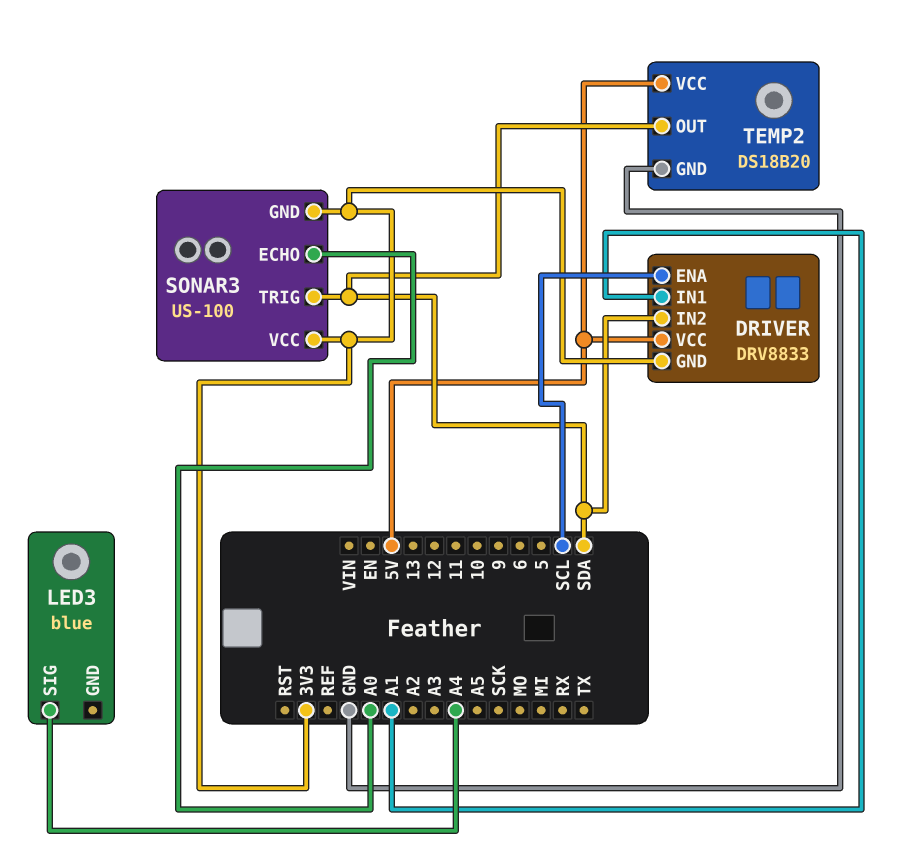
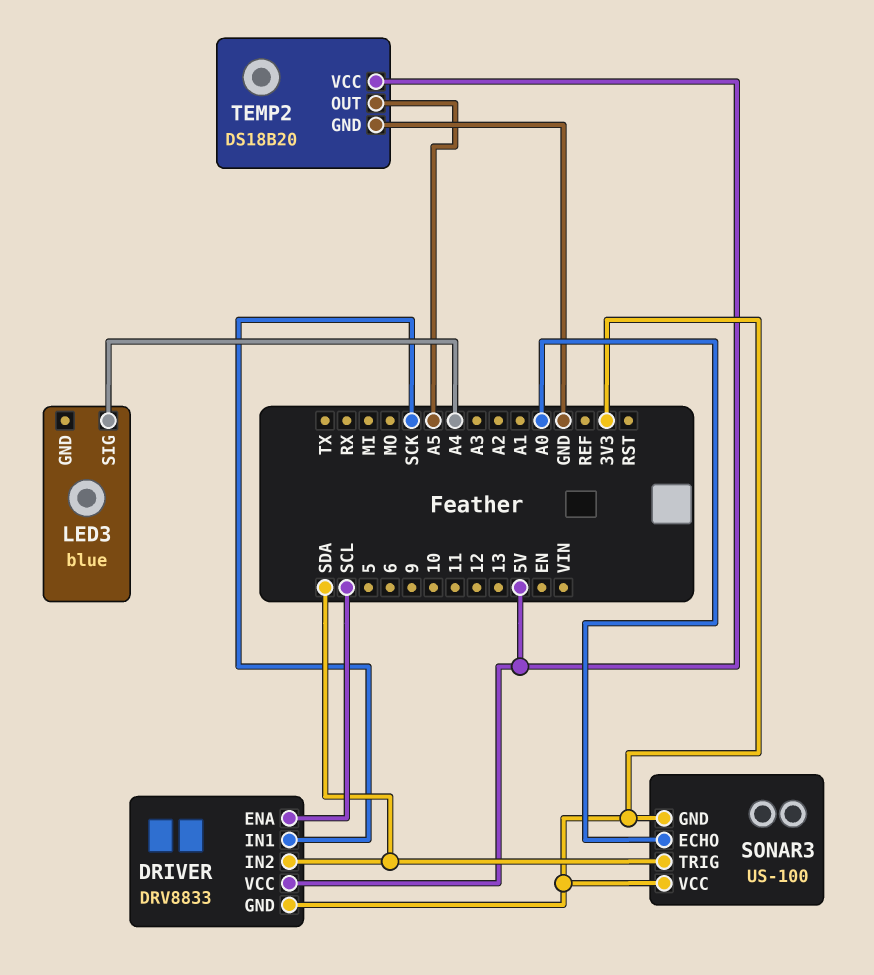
DRIVER pin IN1: A1 -> SCK
TEMP2 pin OUT: SDA -> A5

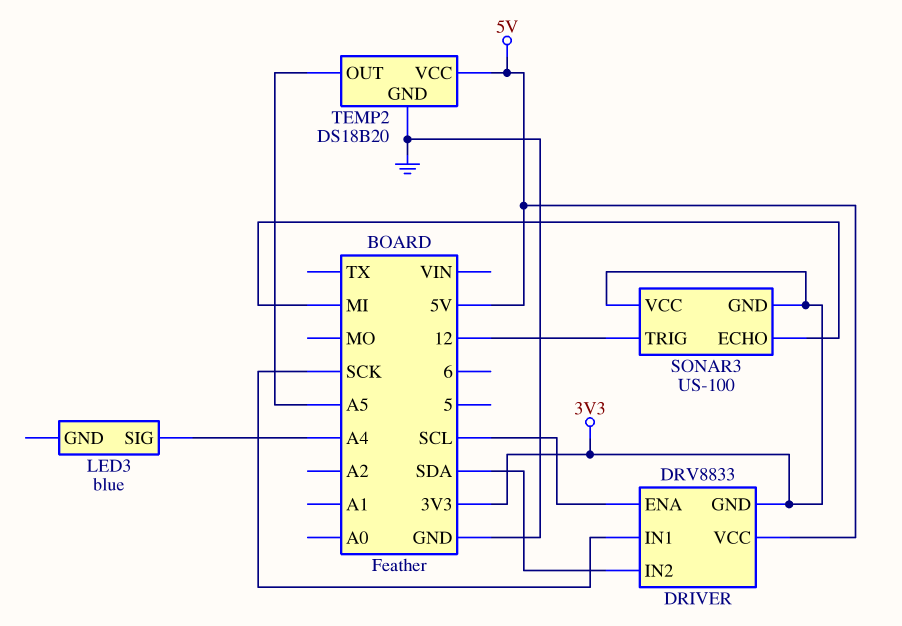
SONAR3 pin ECHO: A0 -> MI
SONAR3 pin TRIG: SDA -> 12

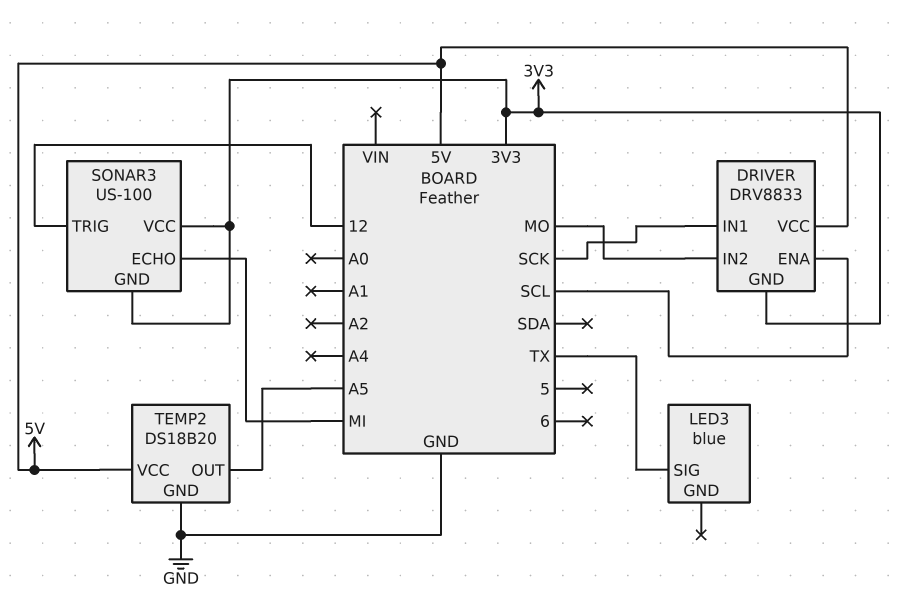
DRIVER pin IN2: SDA -> MO
LED3 pin SIG: A4 -> TX

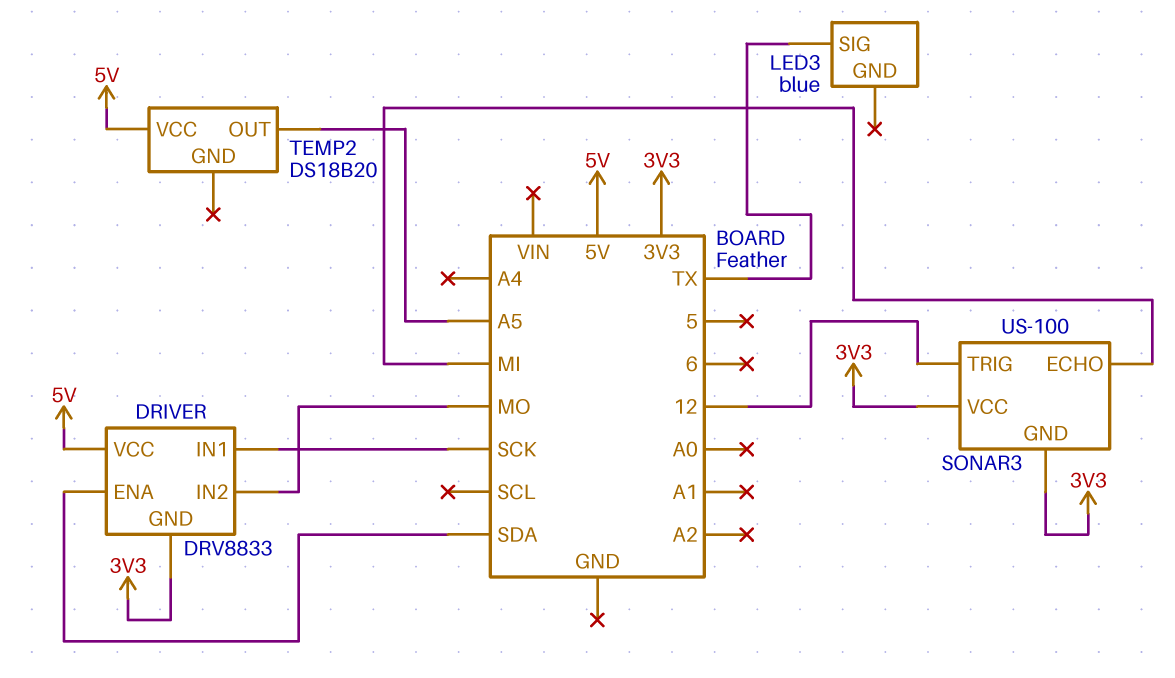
DRIVER pin ENA: SCL -> SDA
TEMP2 pin GND: GND -> none

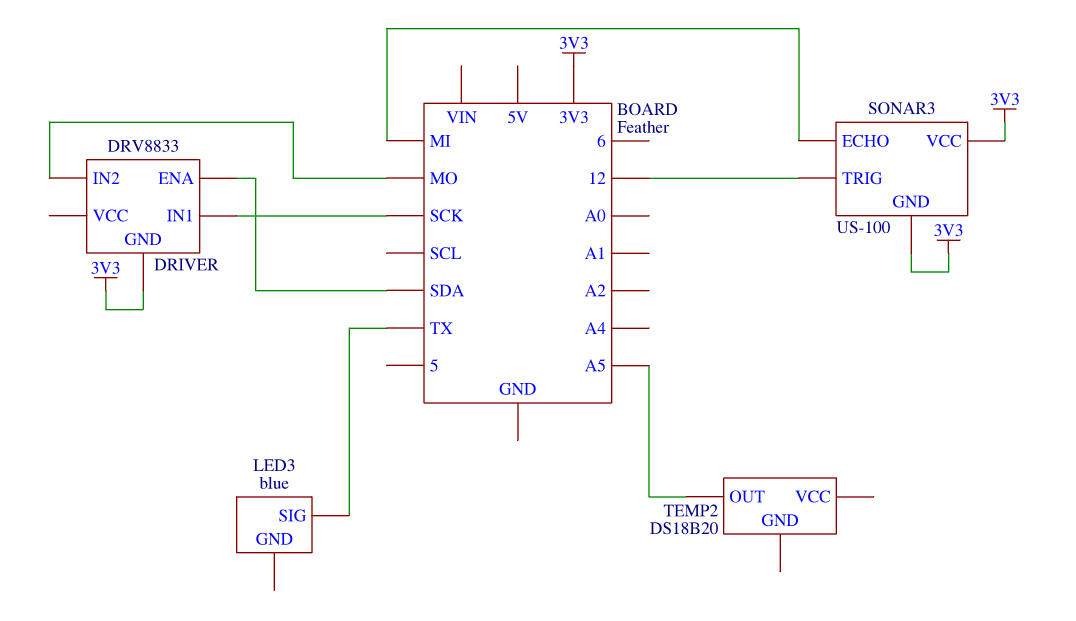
DRIVER pin VCC: 5V -> none
TEMP2 pin VCC: 5V -> none

